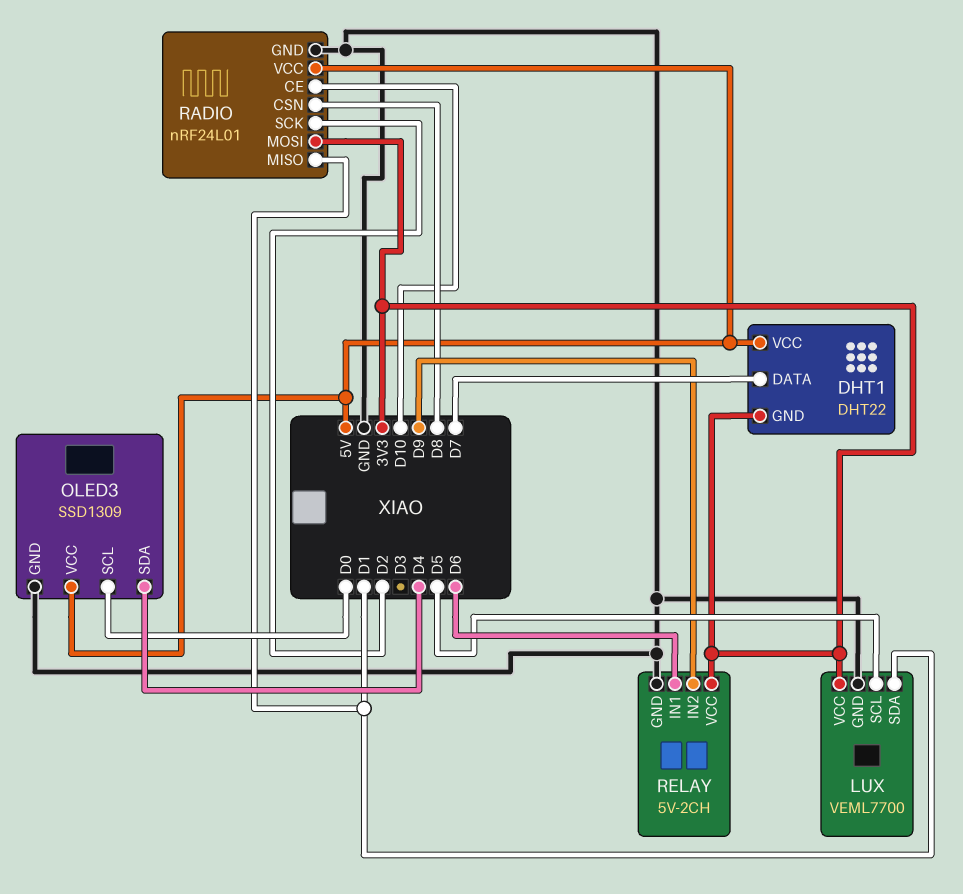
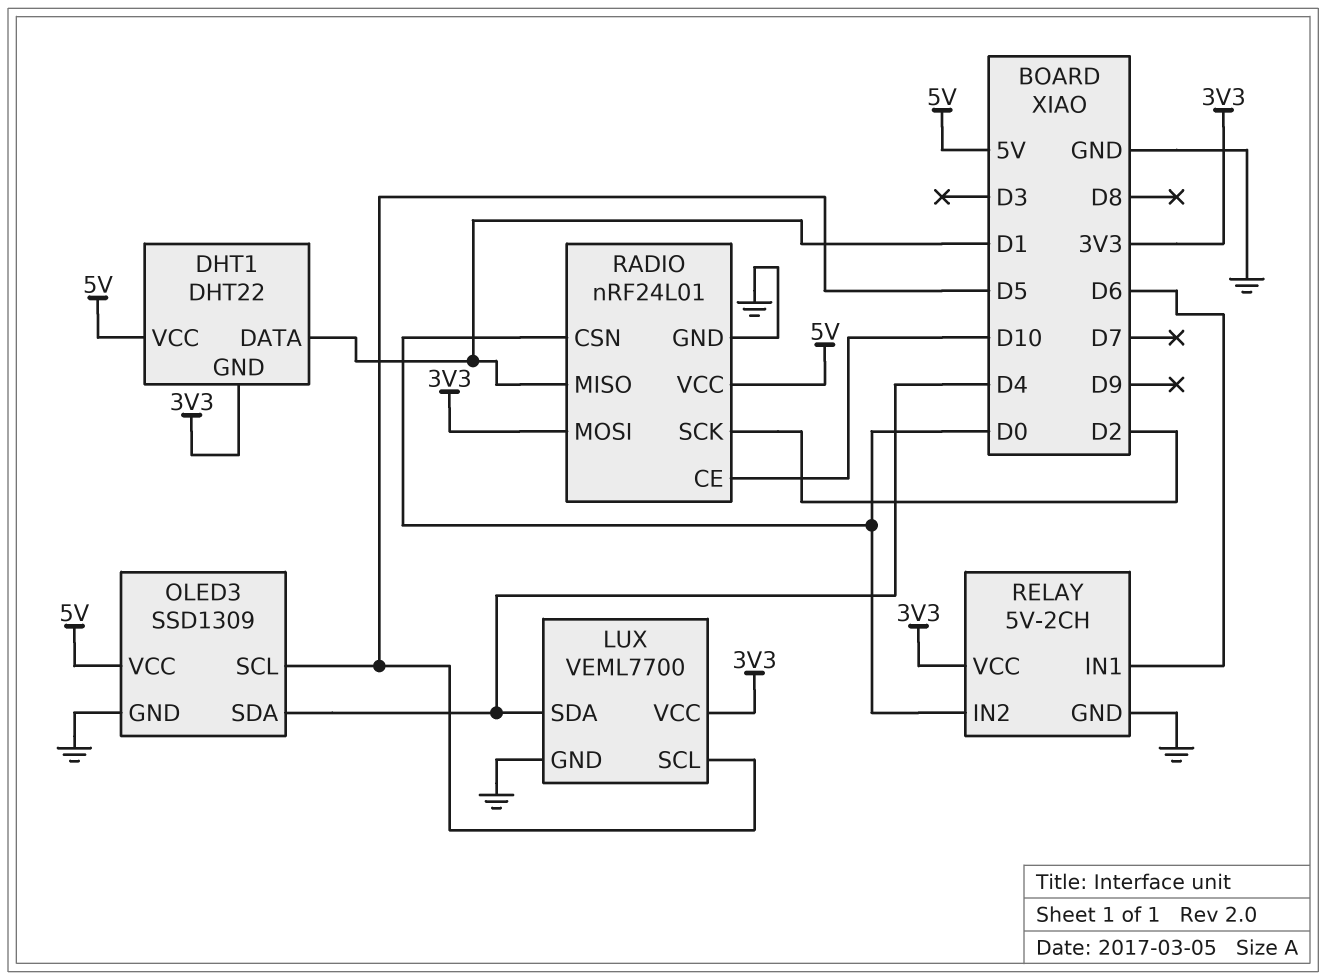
DHT1 pin DATA: D7 -> D1
LUX pin SDA: D1 -> D4
OLED3 pin SCL: D0 -> D5
RADIO pin CSN: D8 -> D0
RELAY pin IN2: D9 -> D0

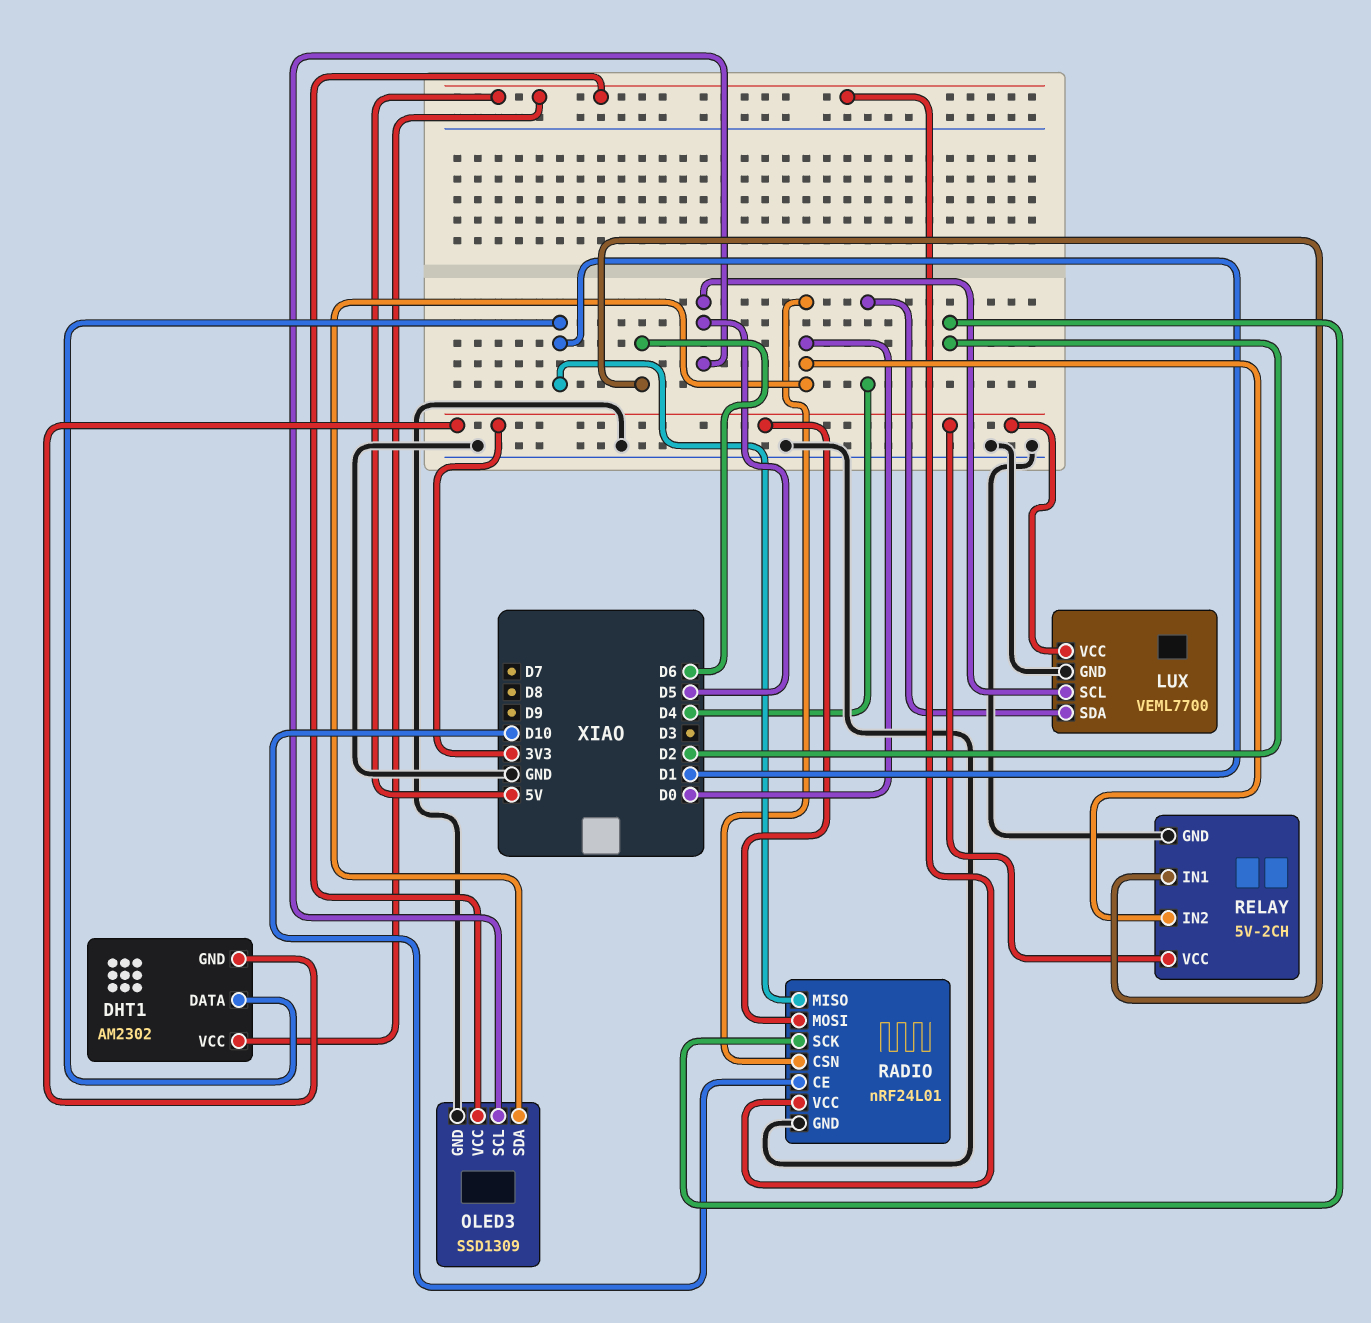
DHT1: DHT22 -> AM2302
OLED3 pin SDA: D4 -> D0

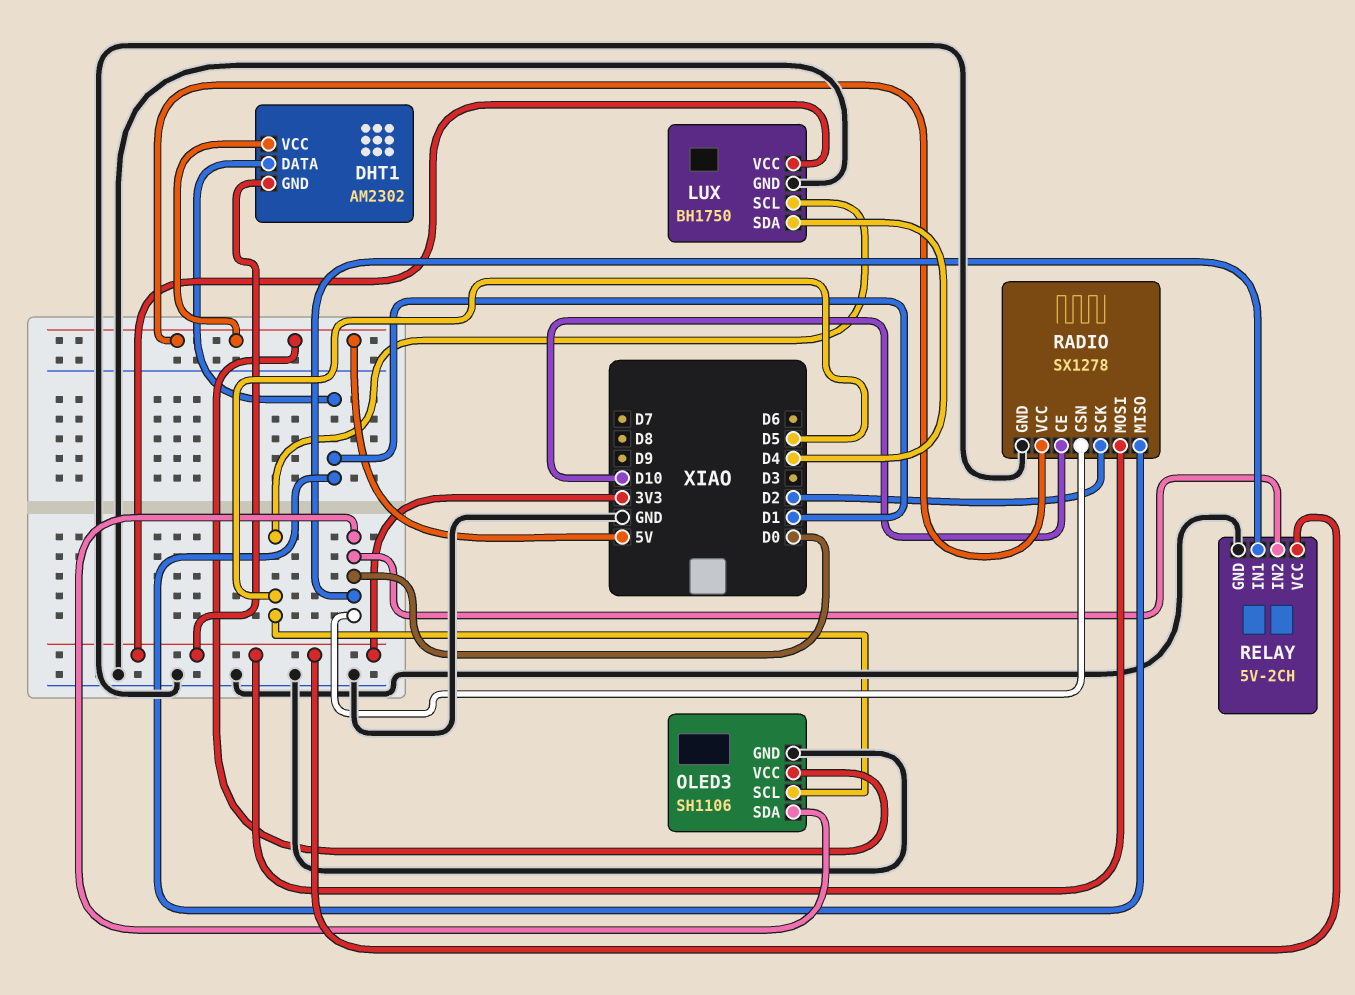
LUX: VEML7700 -> BH1750
OLED3: SSD1309 -> SH1106
RADIO: nRF24L01 -> SX1278
RELAY pin IN1: D6 -> D0

